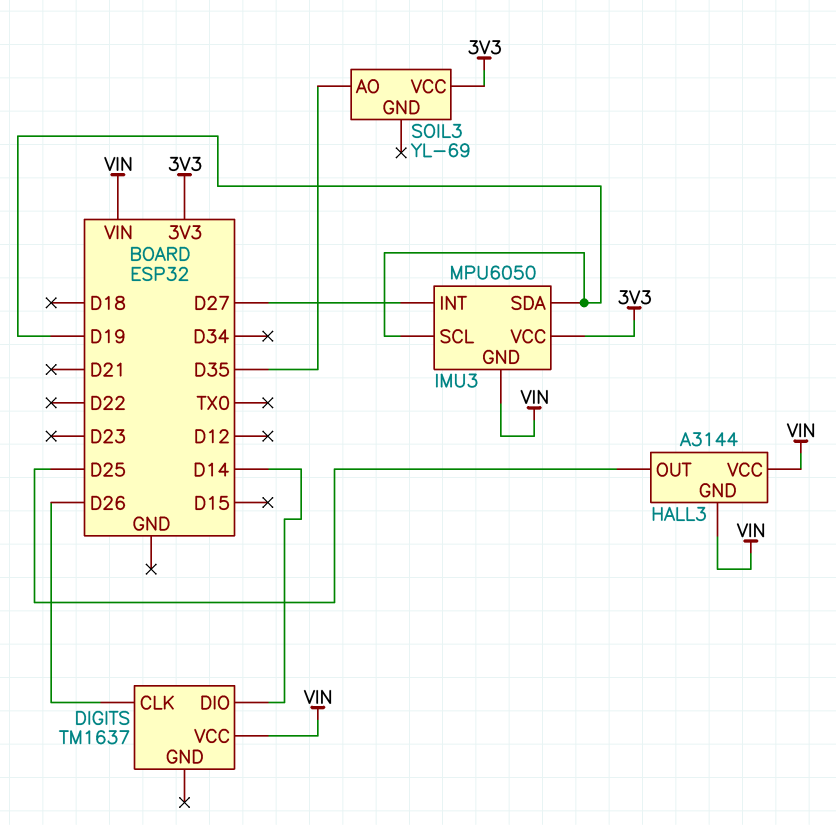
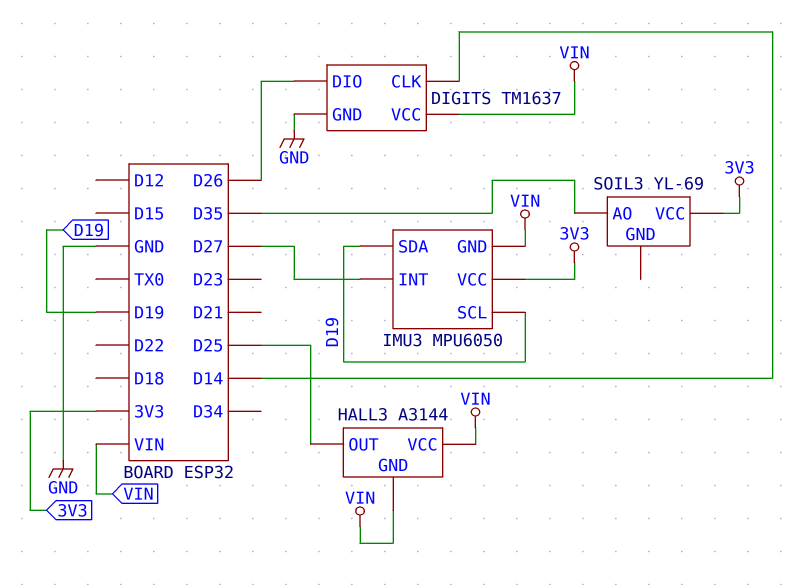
DIGITS pin CLK: D26 -> D14
DIGITS pin DIO: D14 -> D26
DIGITS pin GND: none -> GND

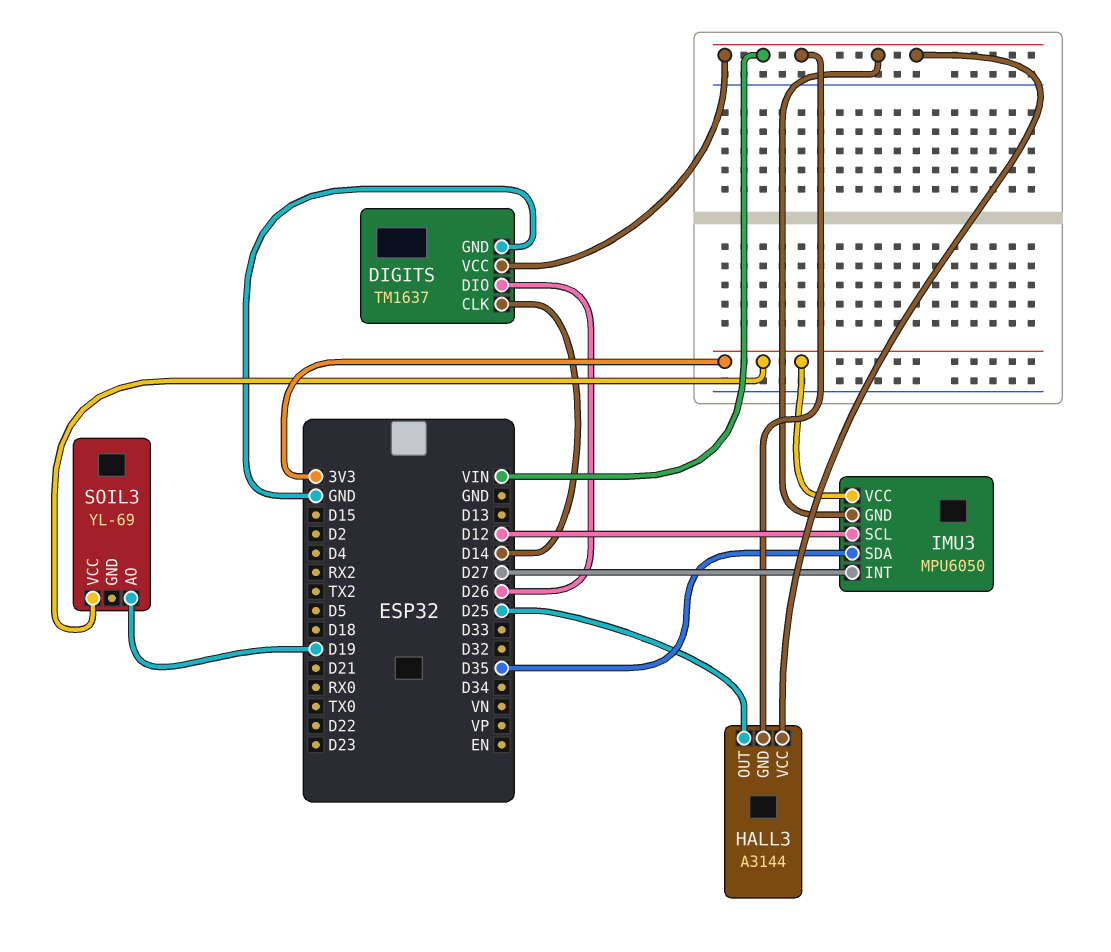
IMU3 pin SCL: D19 -> D12
IMU3 pin SDA: D19 -> D35
SOIL3 pin AO: D35 -> D19

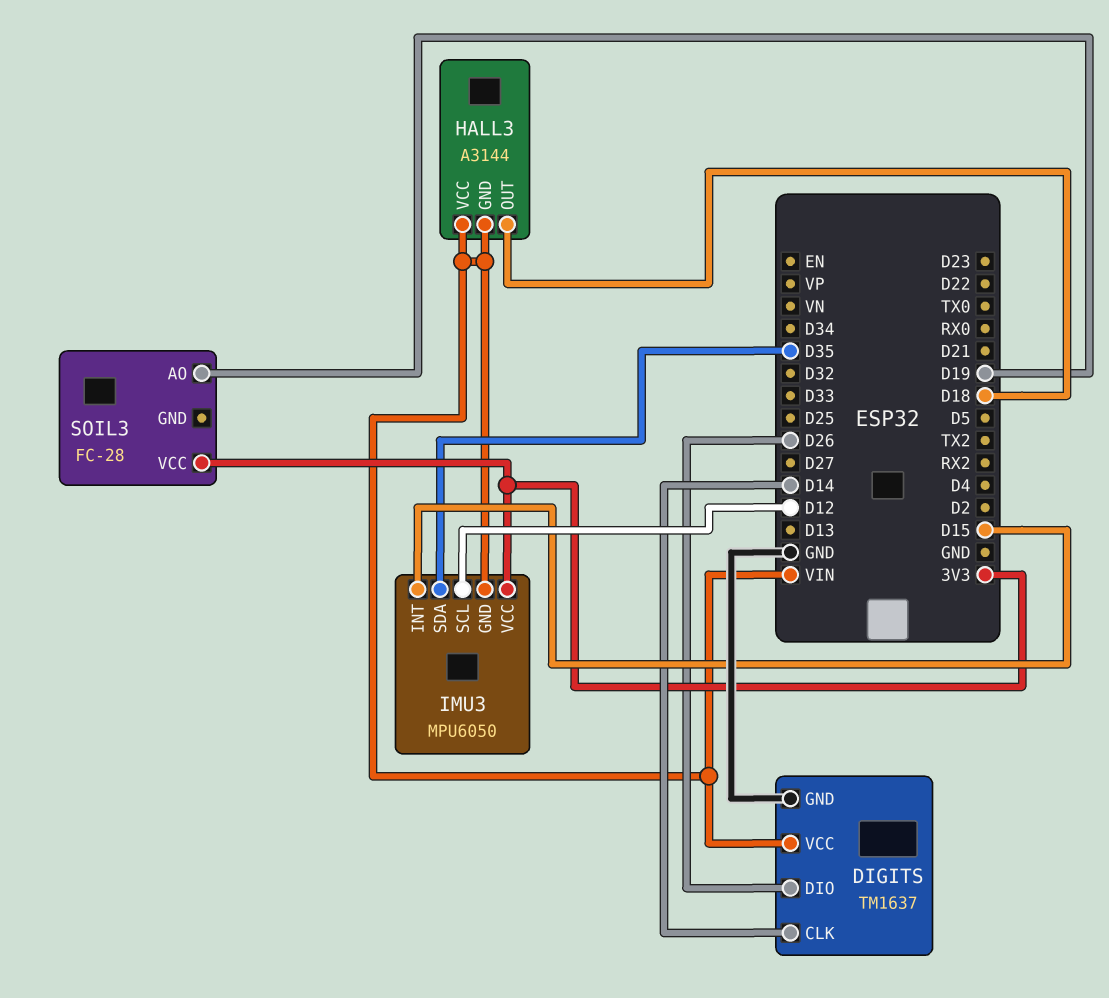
HALL3 pin OUT: D25 -> D18
IMU3 pin INT: D27 -> D15
SOIL3: YL-69 -> FC-28

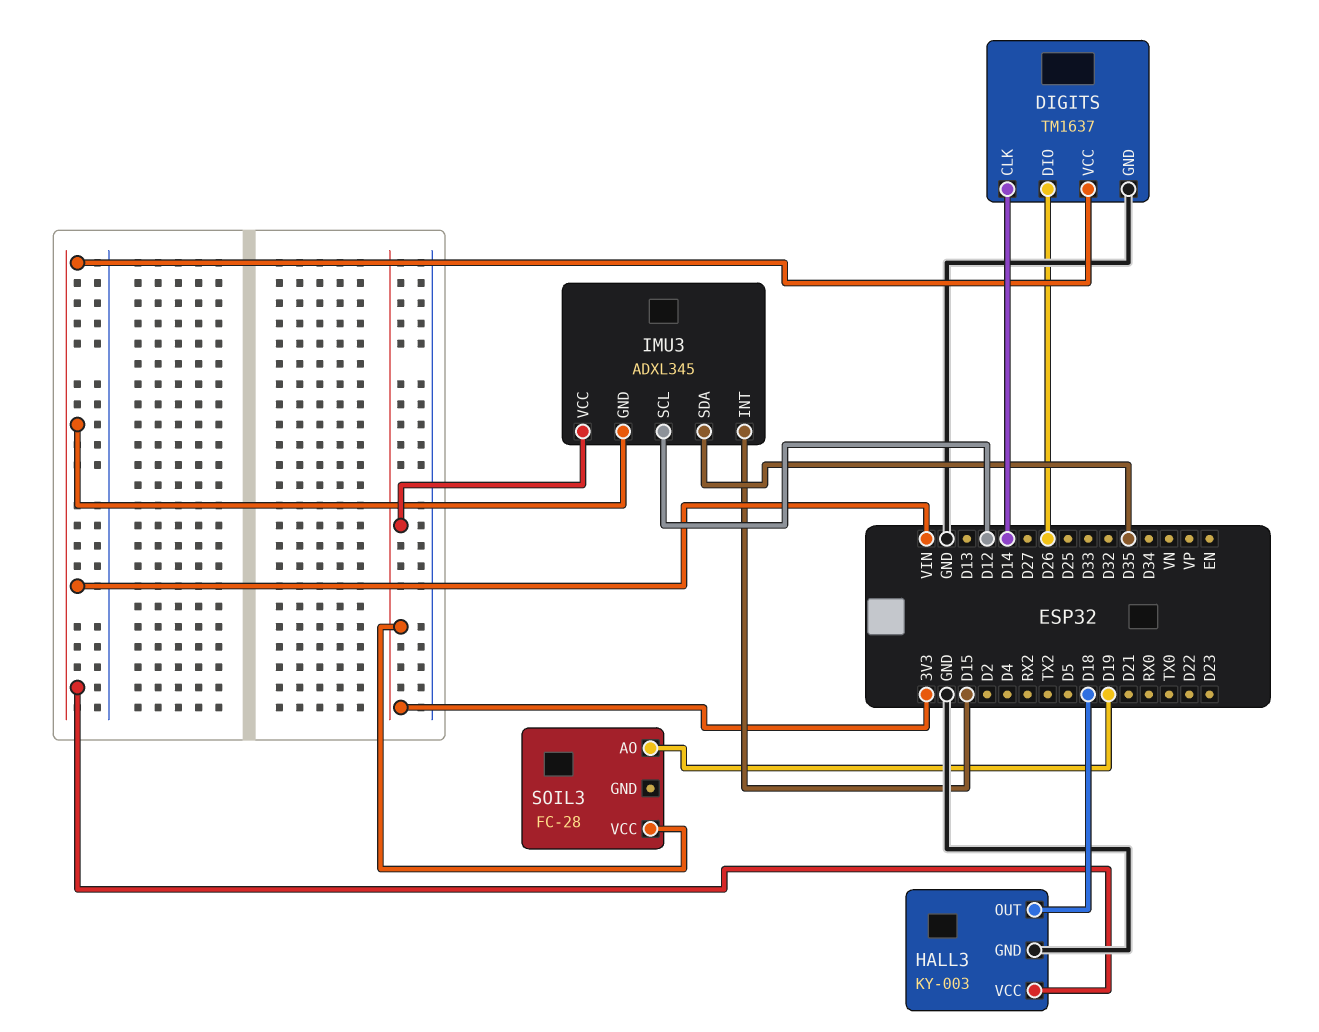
HALL3: A3144 -> KY-003
HALL3 pin GND: VIN -> GND
IMU3: MPU6050 -> ADXL345

